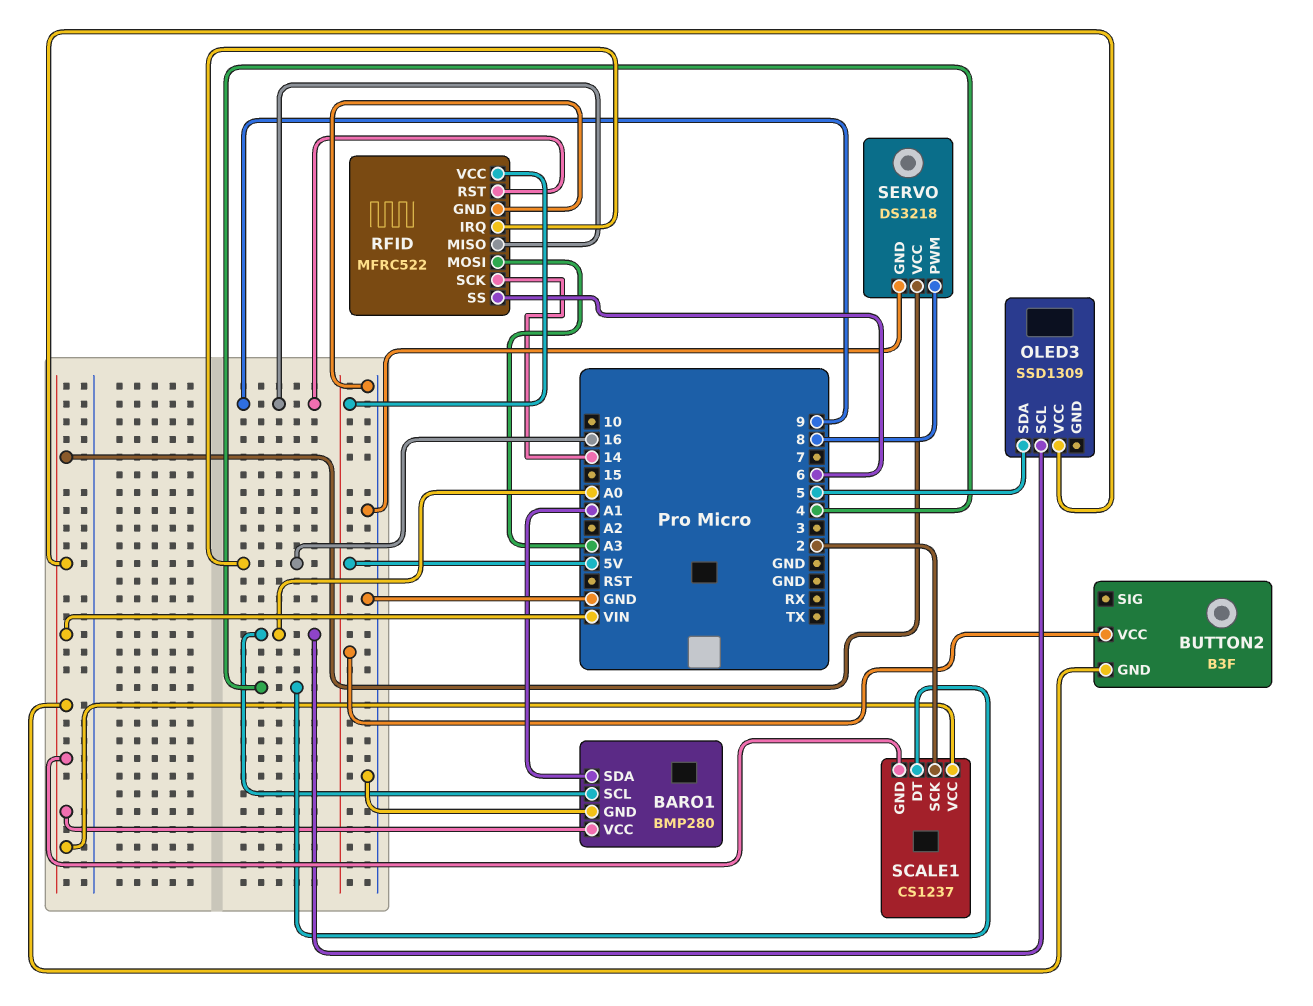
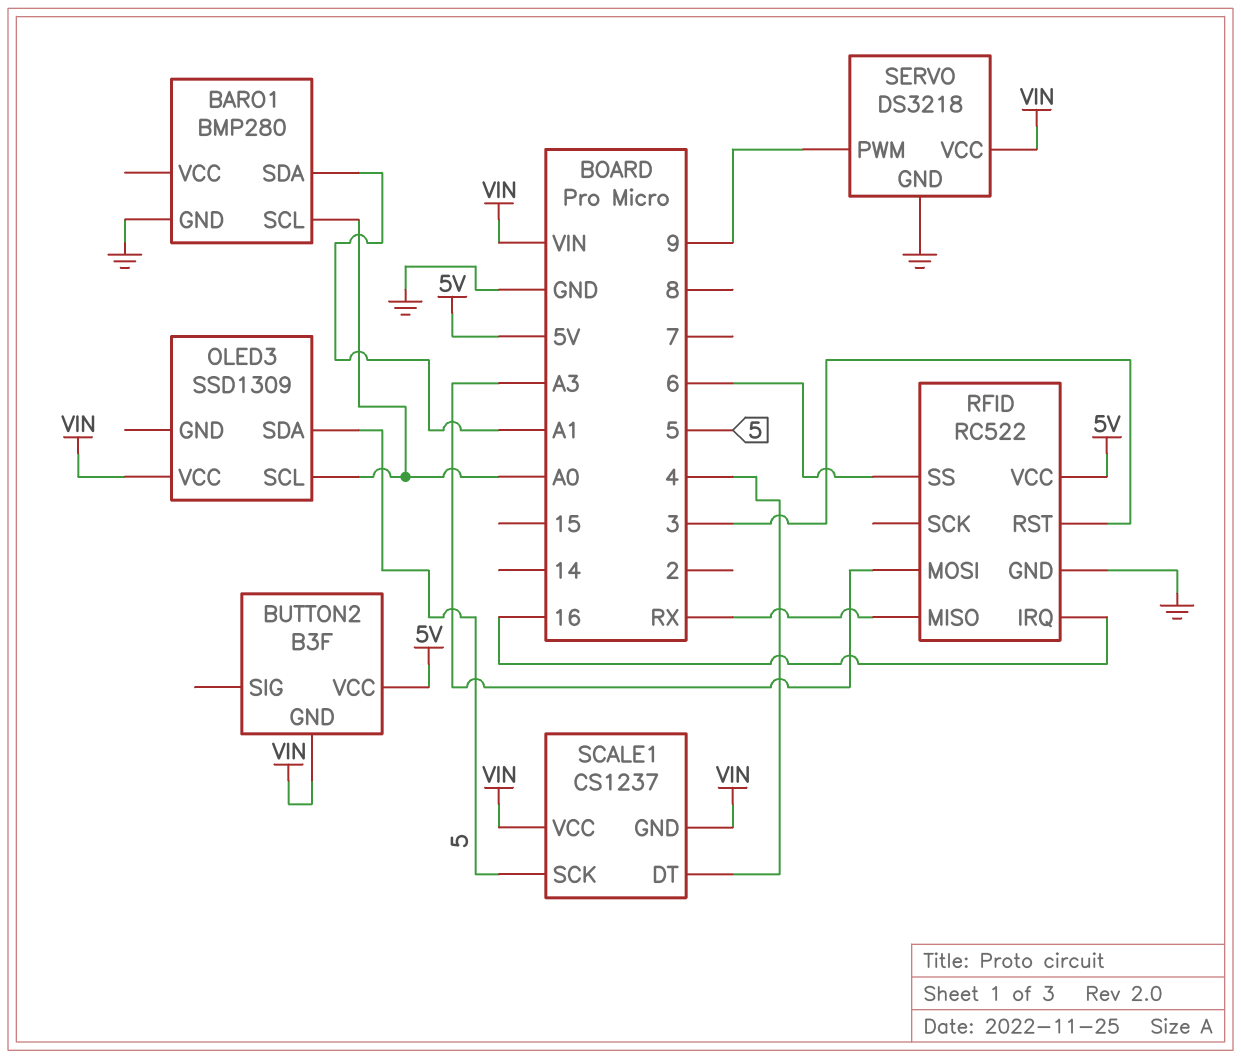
BARO1 pin VCC: VIN -> none
RFID: MFRC522 -> RC522
RFID pin MISO: 9 -> RX
RFID pin RST: 9 -> 3
RFID pin SCK: 14 -> none
SCALE1 pin SCK: 2 -> 5
SERVO pin PWM: 8 -> 9

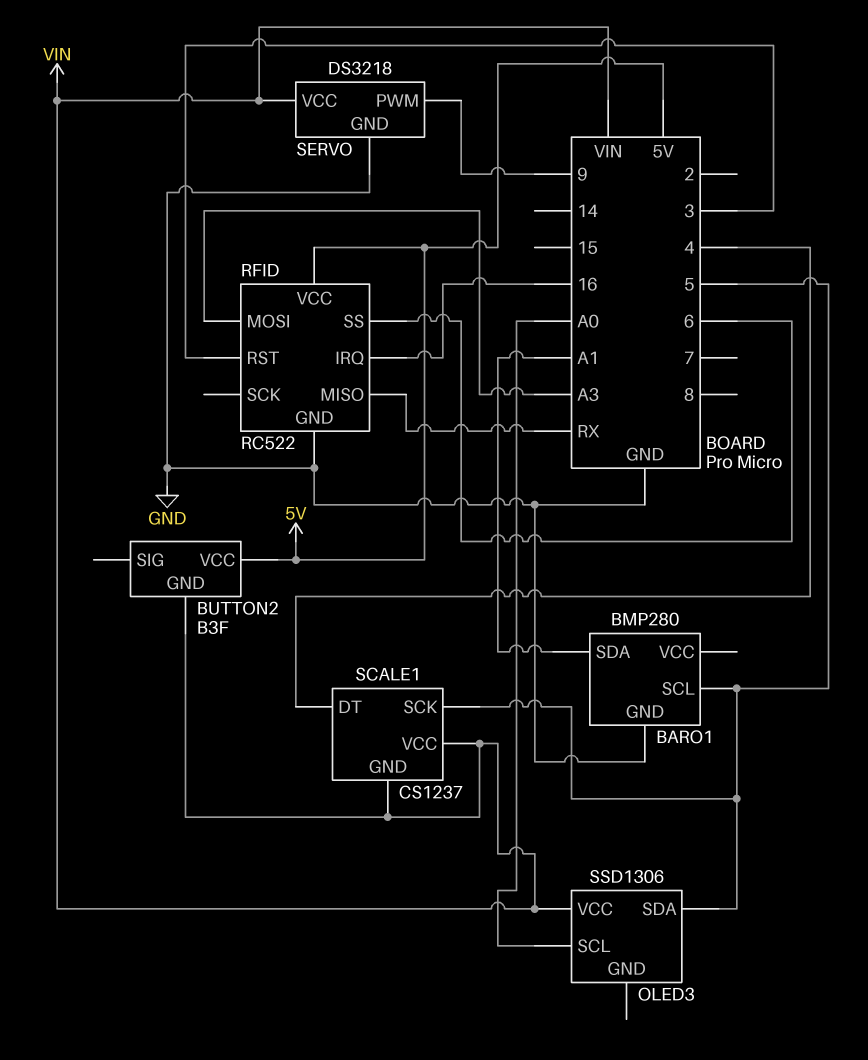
BARO1 pin SCL: A0 -> 5
OLED3: SSD1309 -> SSD1306

